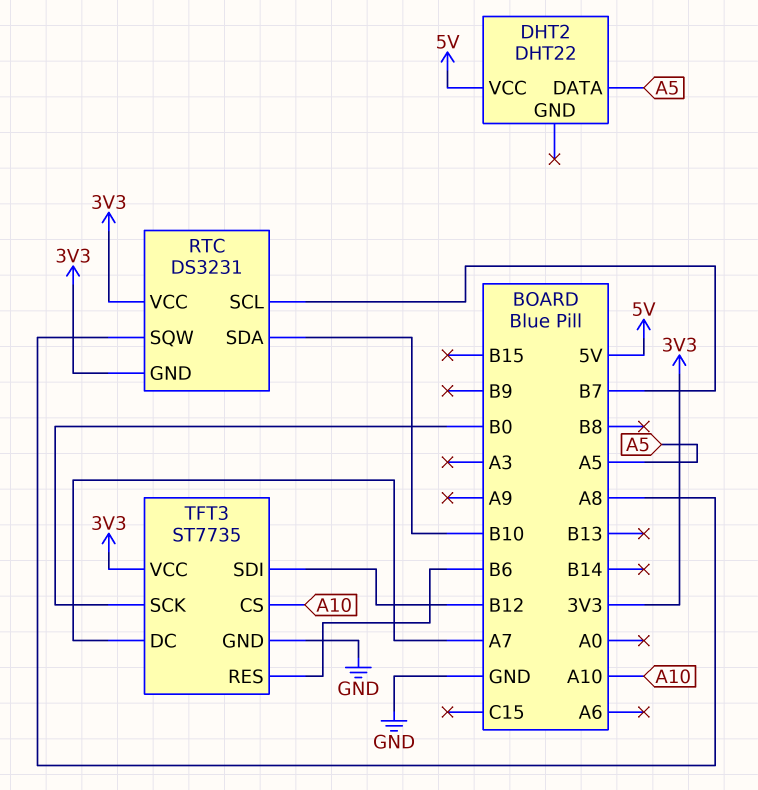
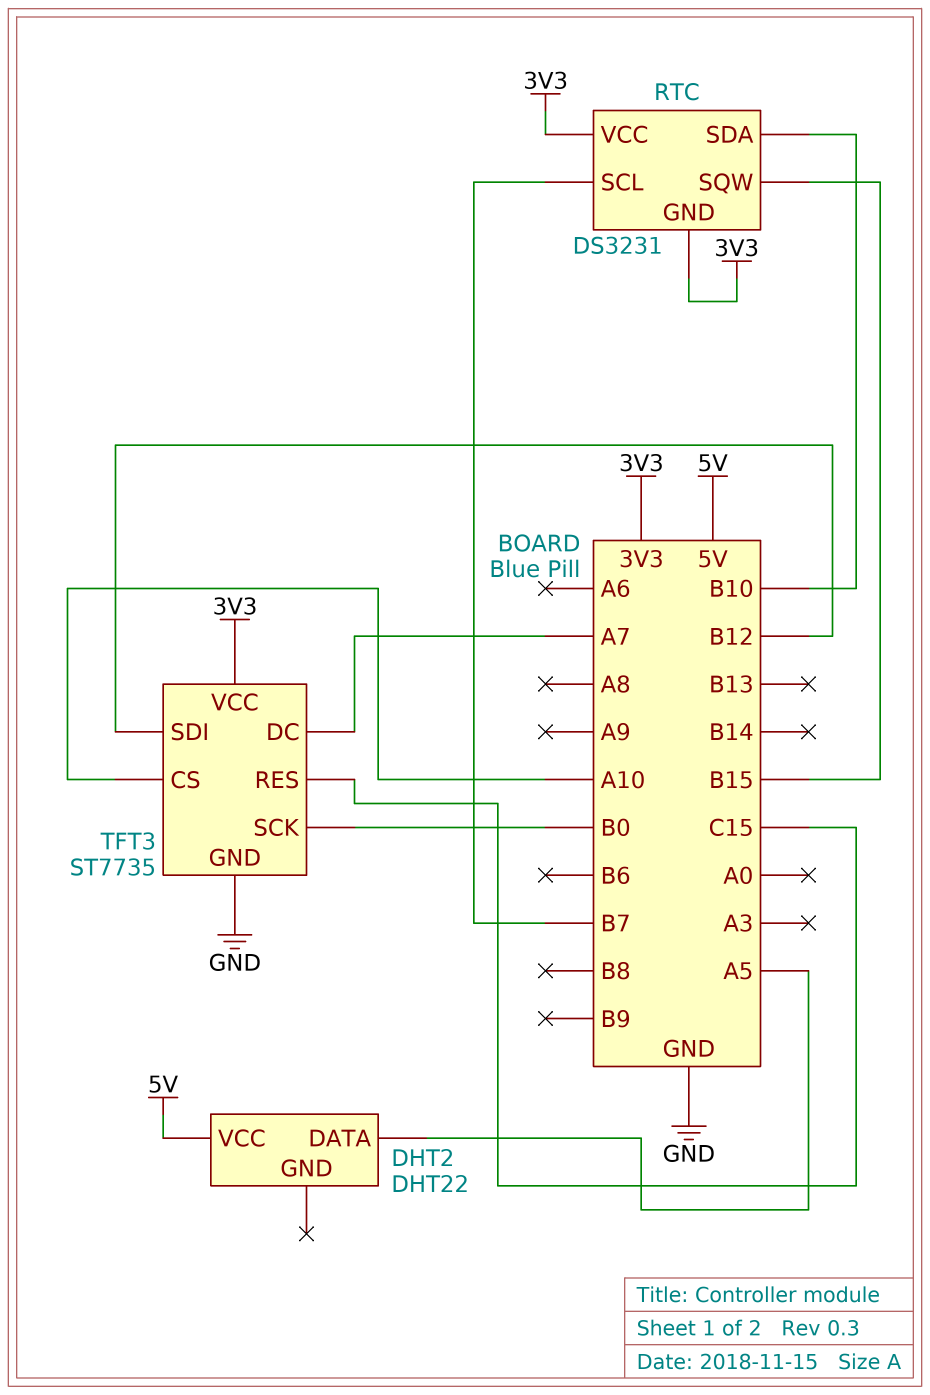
RTC pin SQW: A8 -> B15
TFT3 pin RES: B6 -> C15

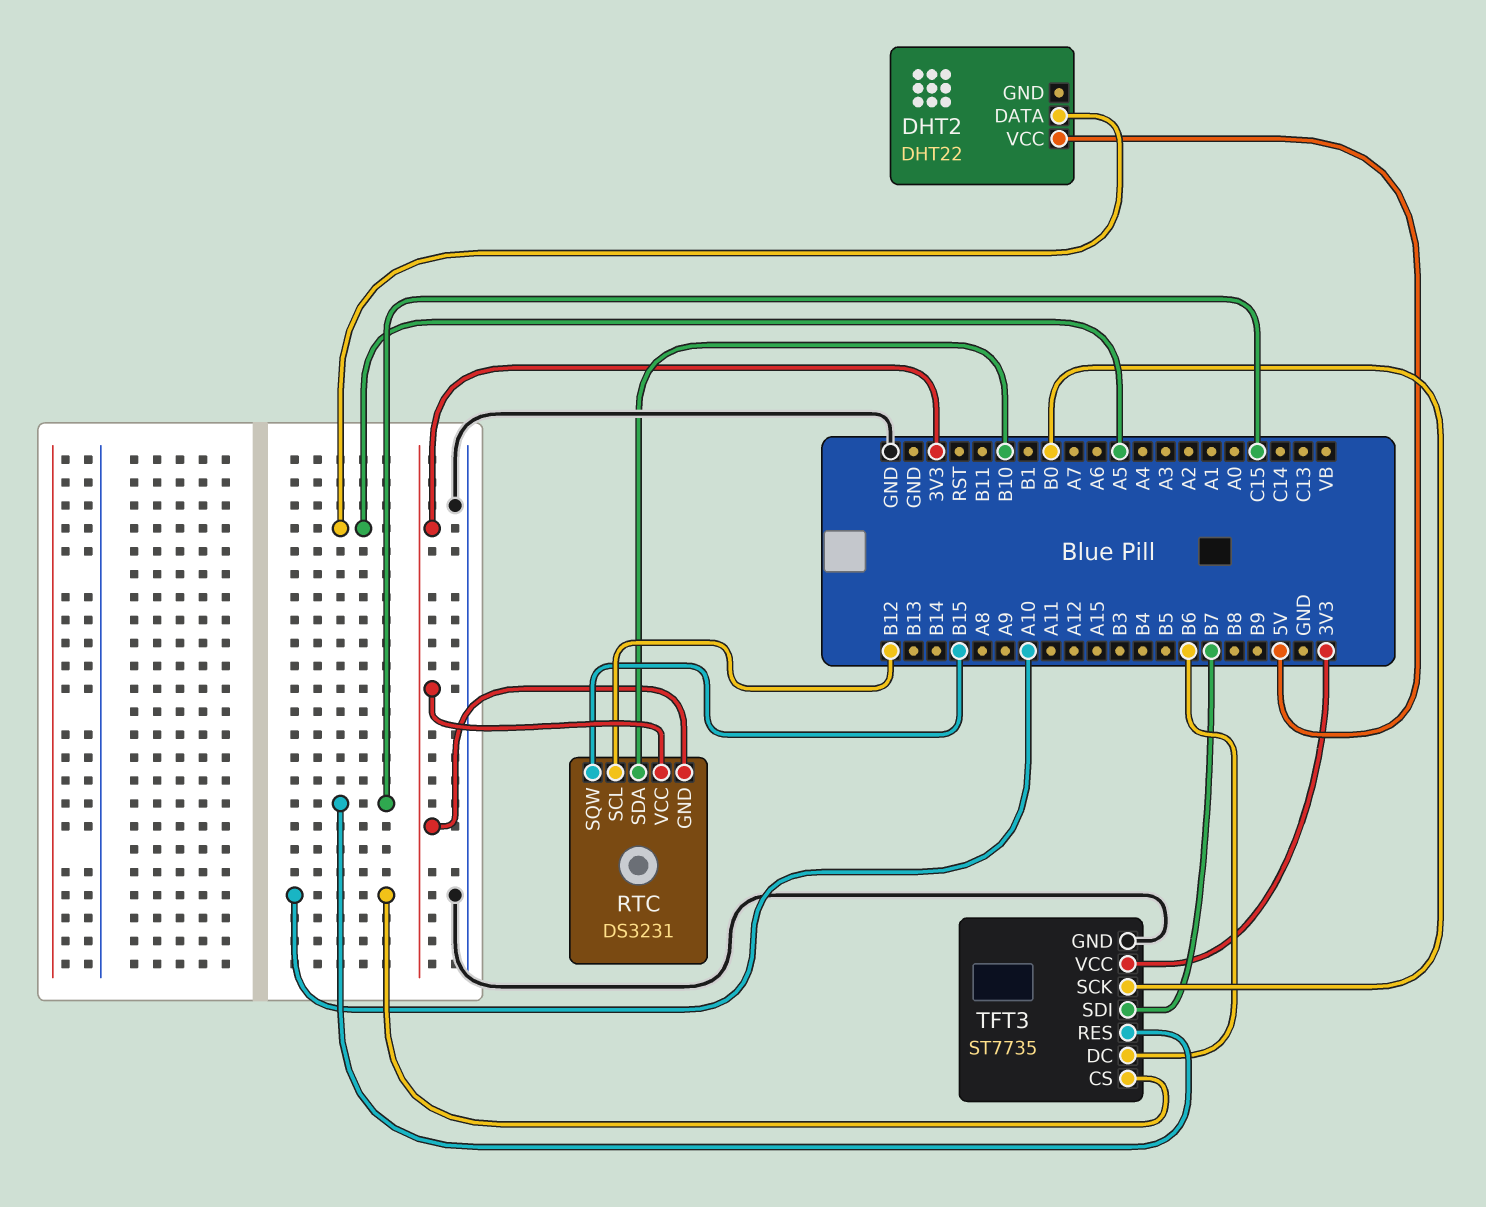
RTC pin SCL: B7 -> B12
TFT3 pin DC: A7 -> B6
TFT3 pin SDI: B12 -> B7

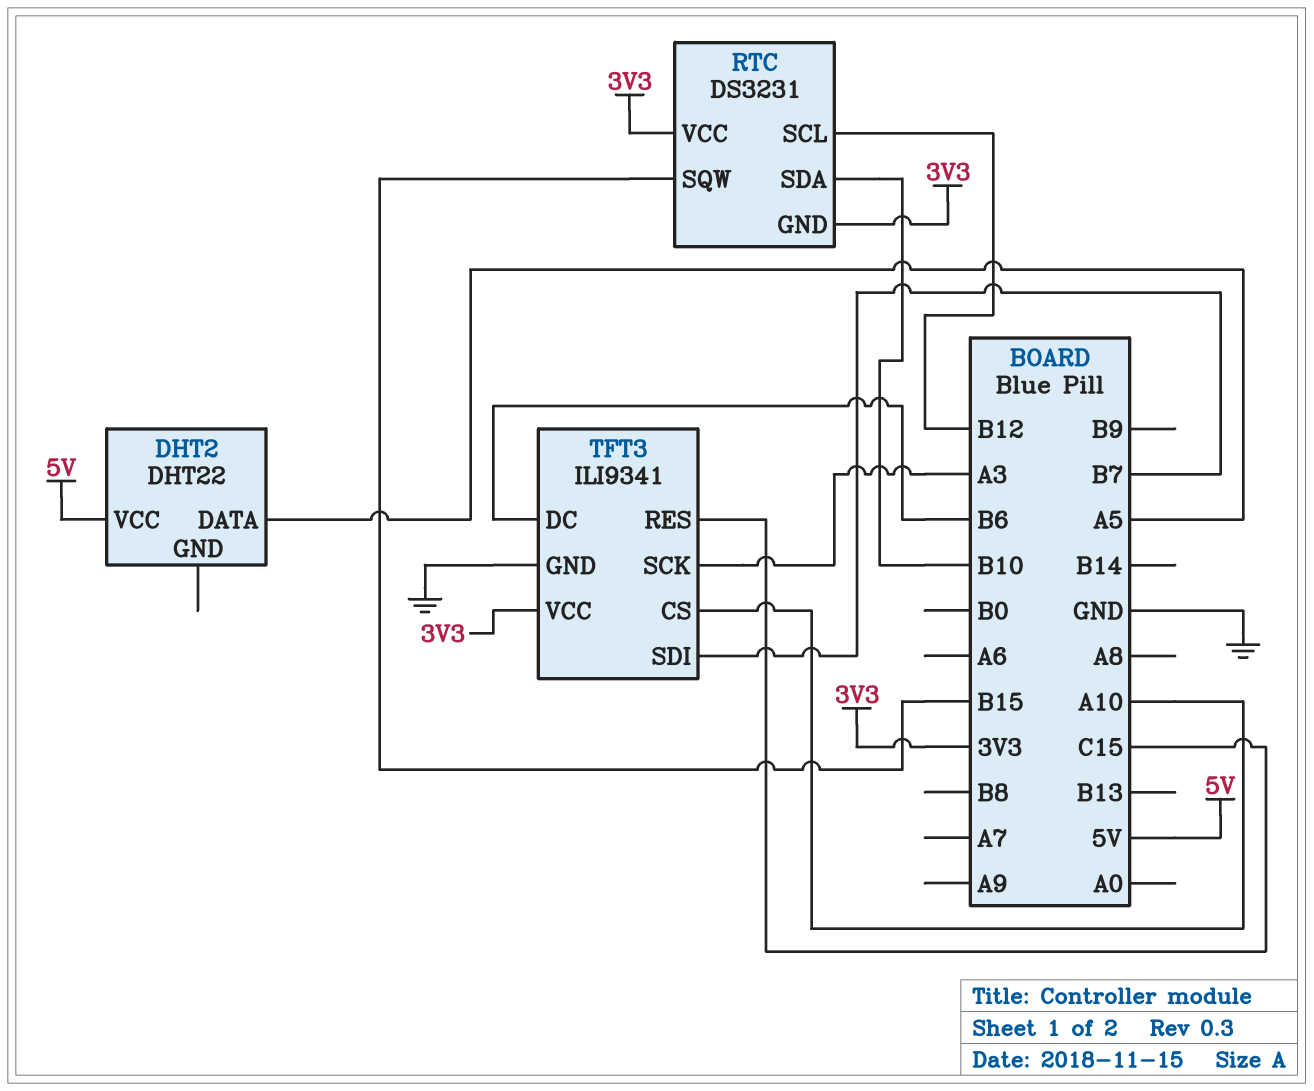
TFT3: ST7735 -> ILI9341
TFT3 pin SCK: B0 -> A3

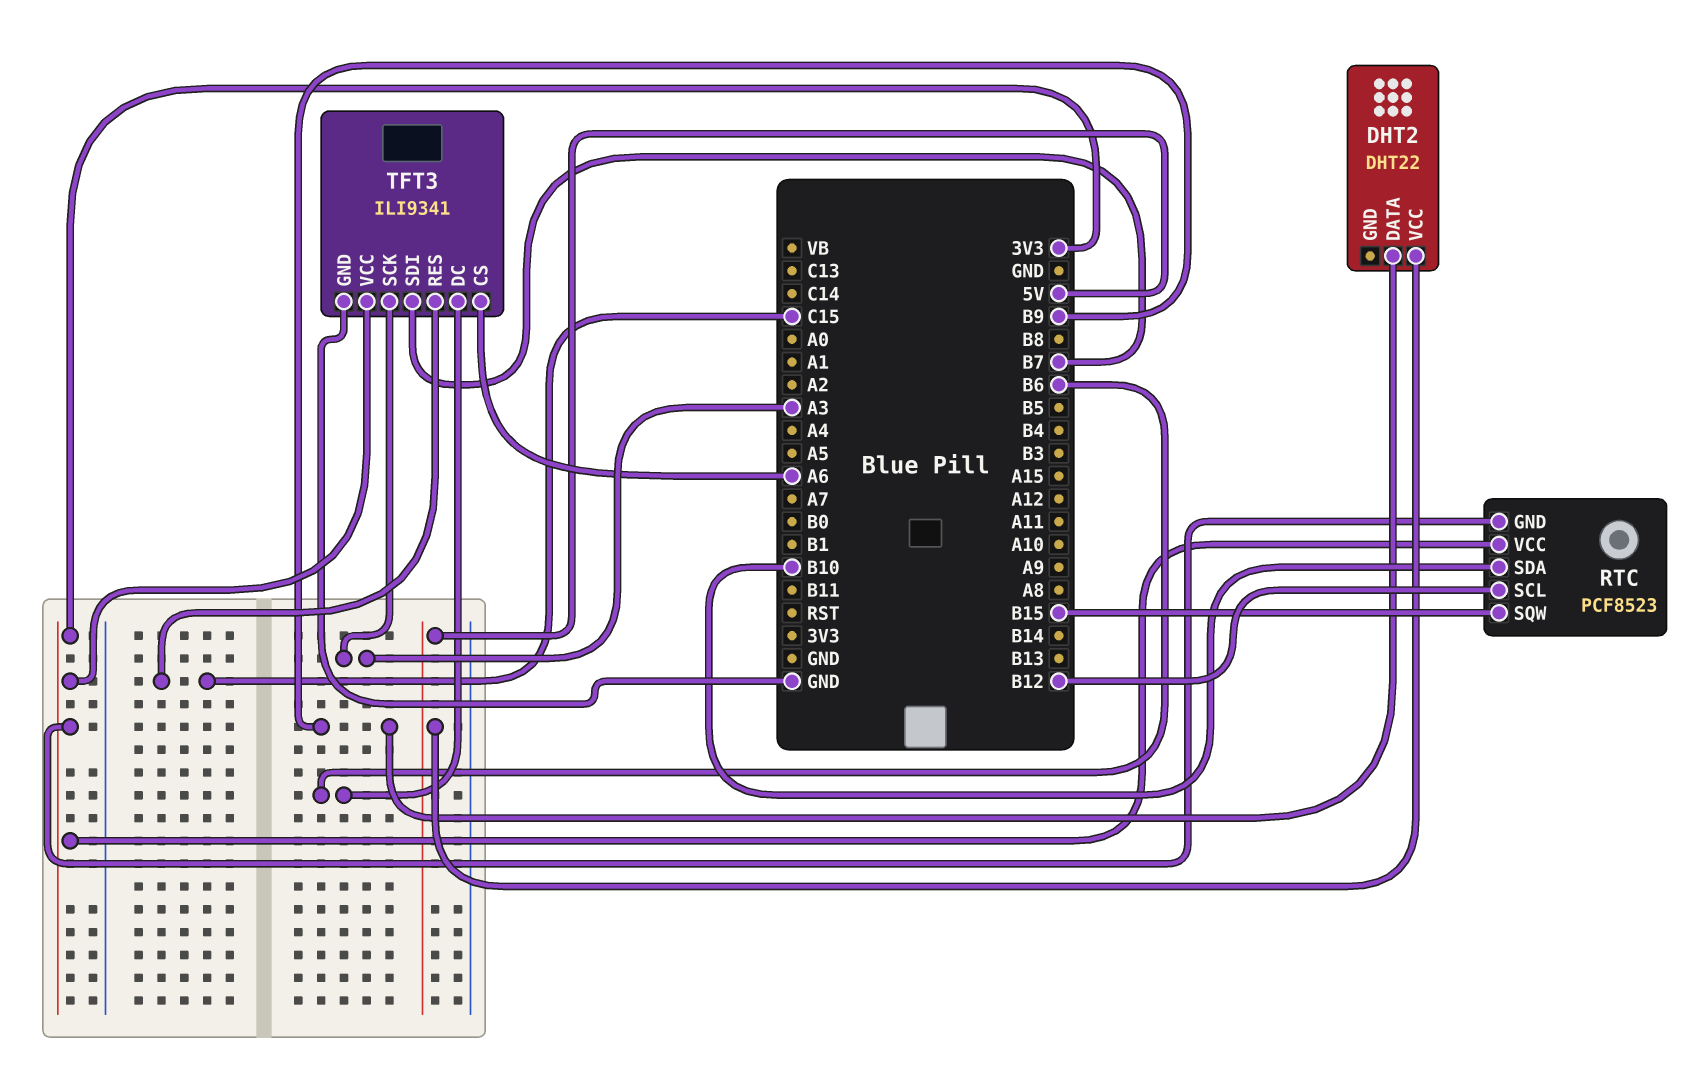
DHT2 pin DATA: A5 -> B9
RTC: DS3231 -> PCF8523
TFT3 pin CS: A10 -> A6

